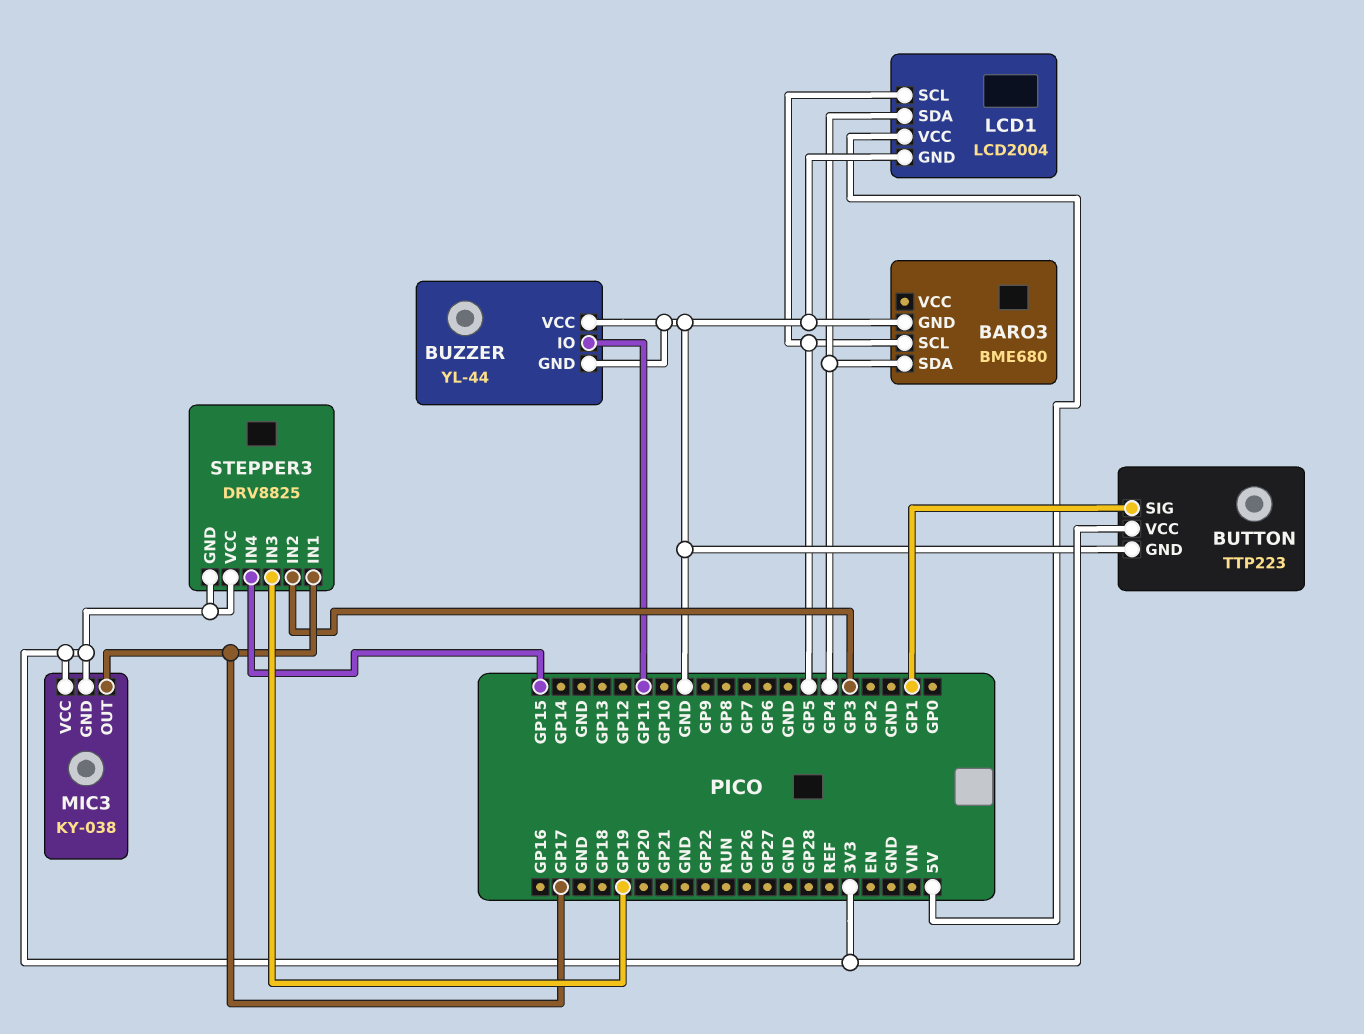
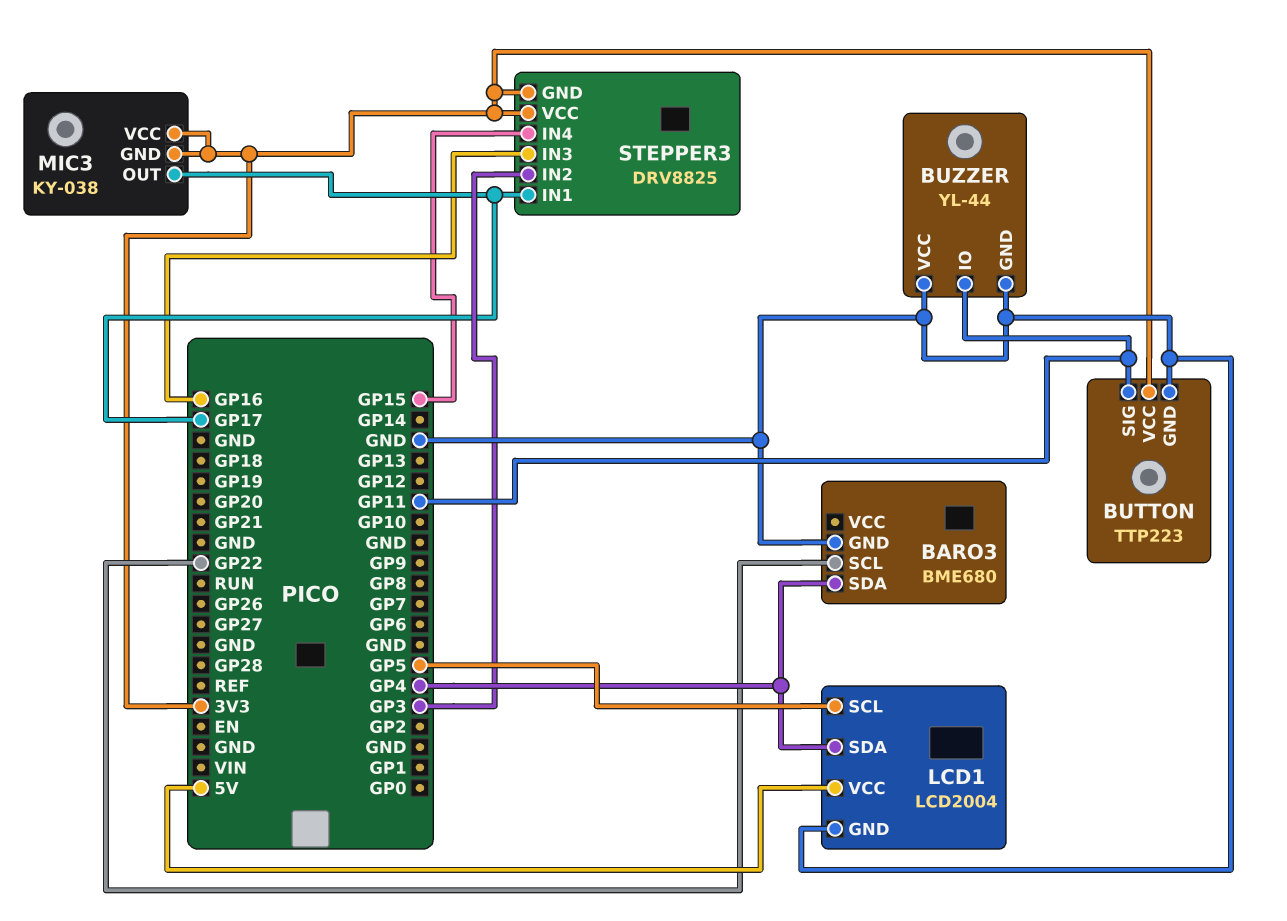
BARO3 pin SCL: GP5 -> GP22
BUTTON pin SIG: GP1 -> GP11
STEPPER3 pin IN3: GP19 -> GP16

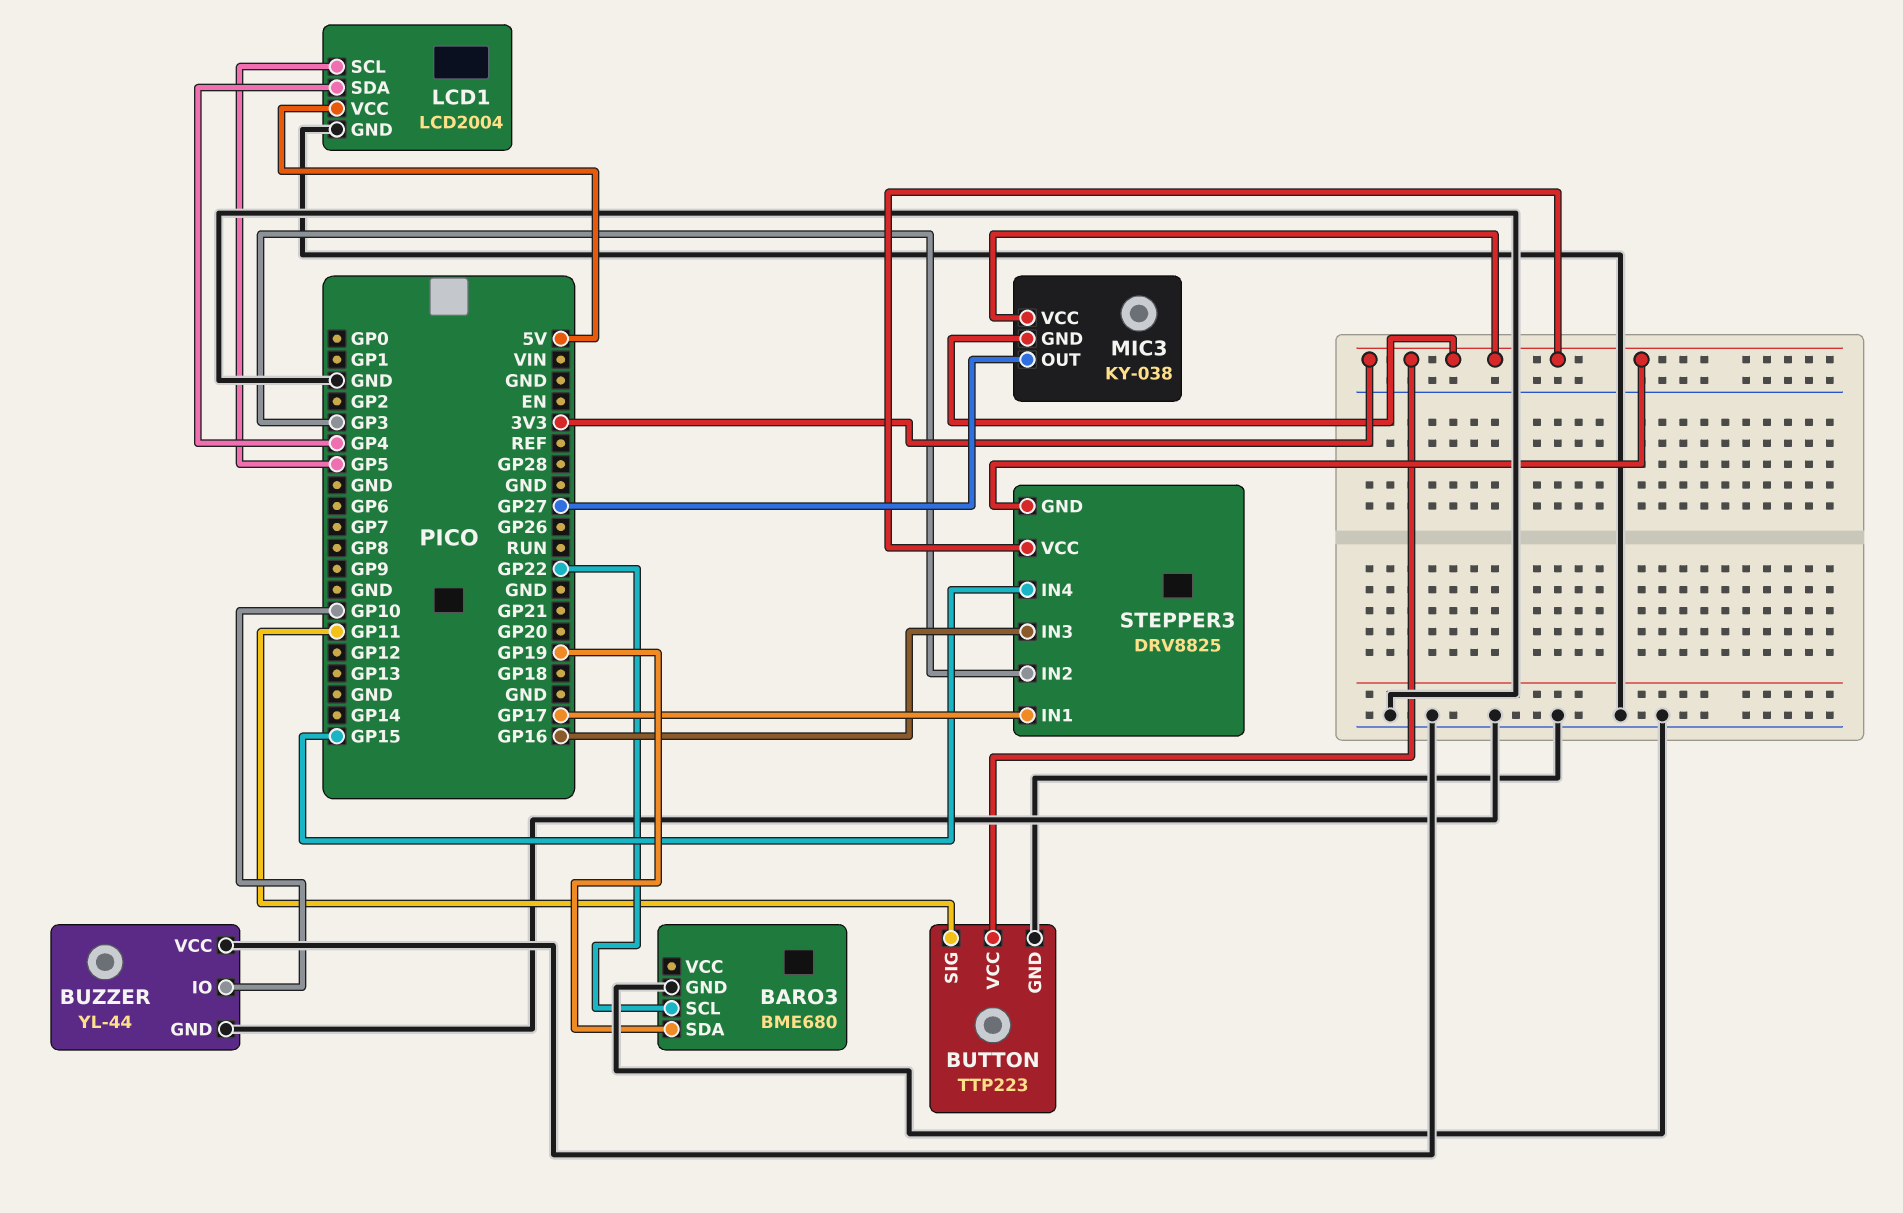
BARO3 pin SDA: GP4 -> GP19
BUZZER pin IO: GP11 -> GP10
MIC3 pin OUT: GP17 -> GP27

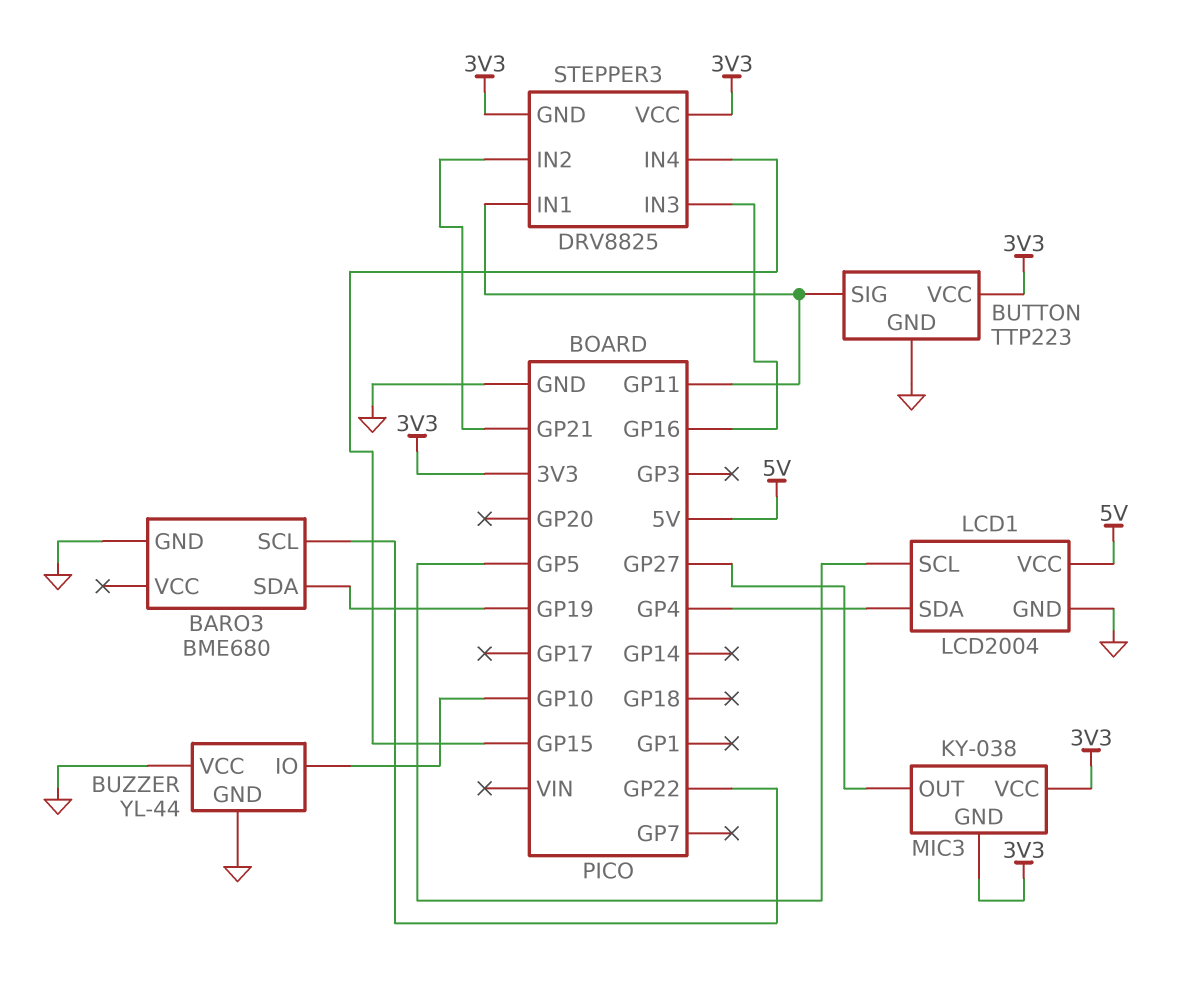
STEPPER3 pin IN1: GP17 -> GP11
STEPPER3 pin IN2: GP3 -> GP21

